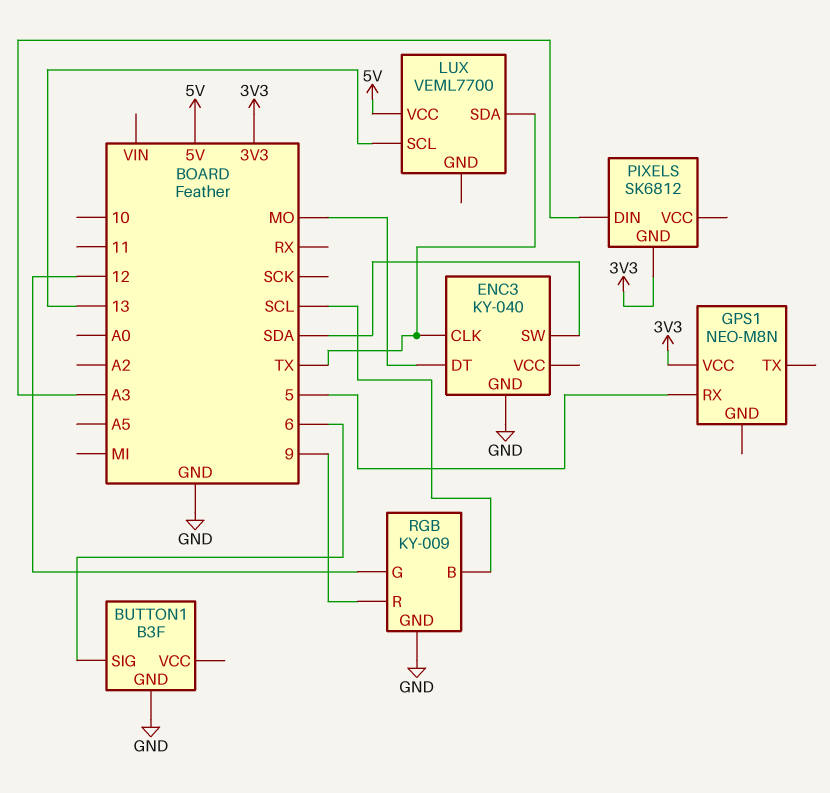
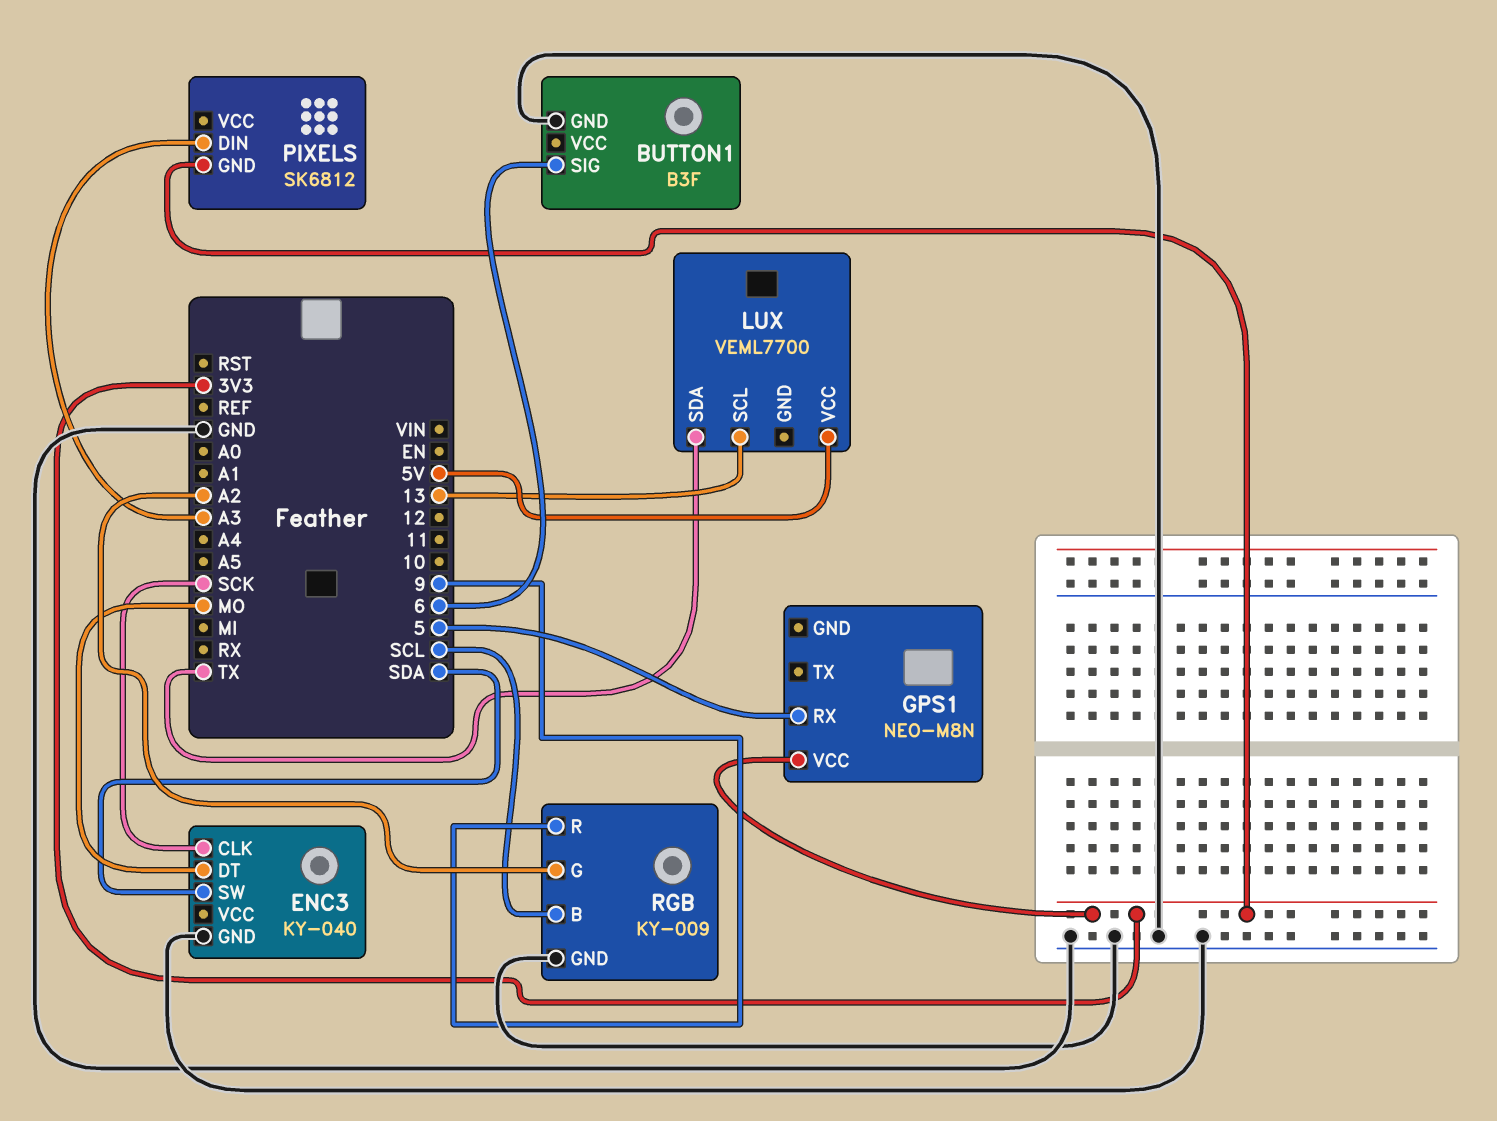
ENC3 pin CLK: TX -> SCK
RGB pin G: 12 -> A2

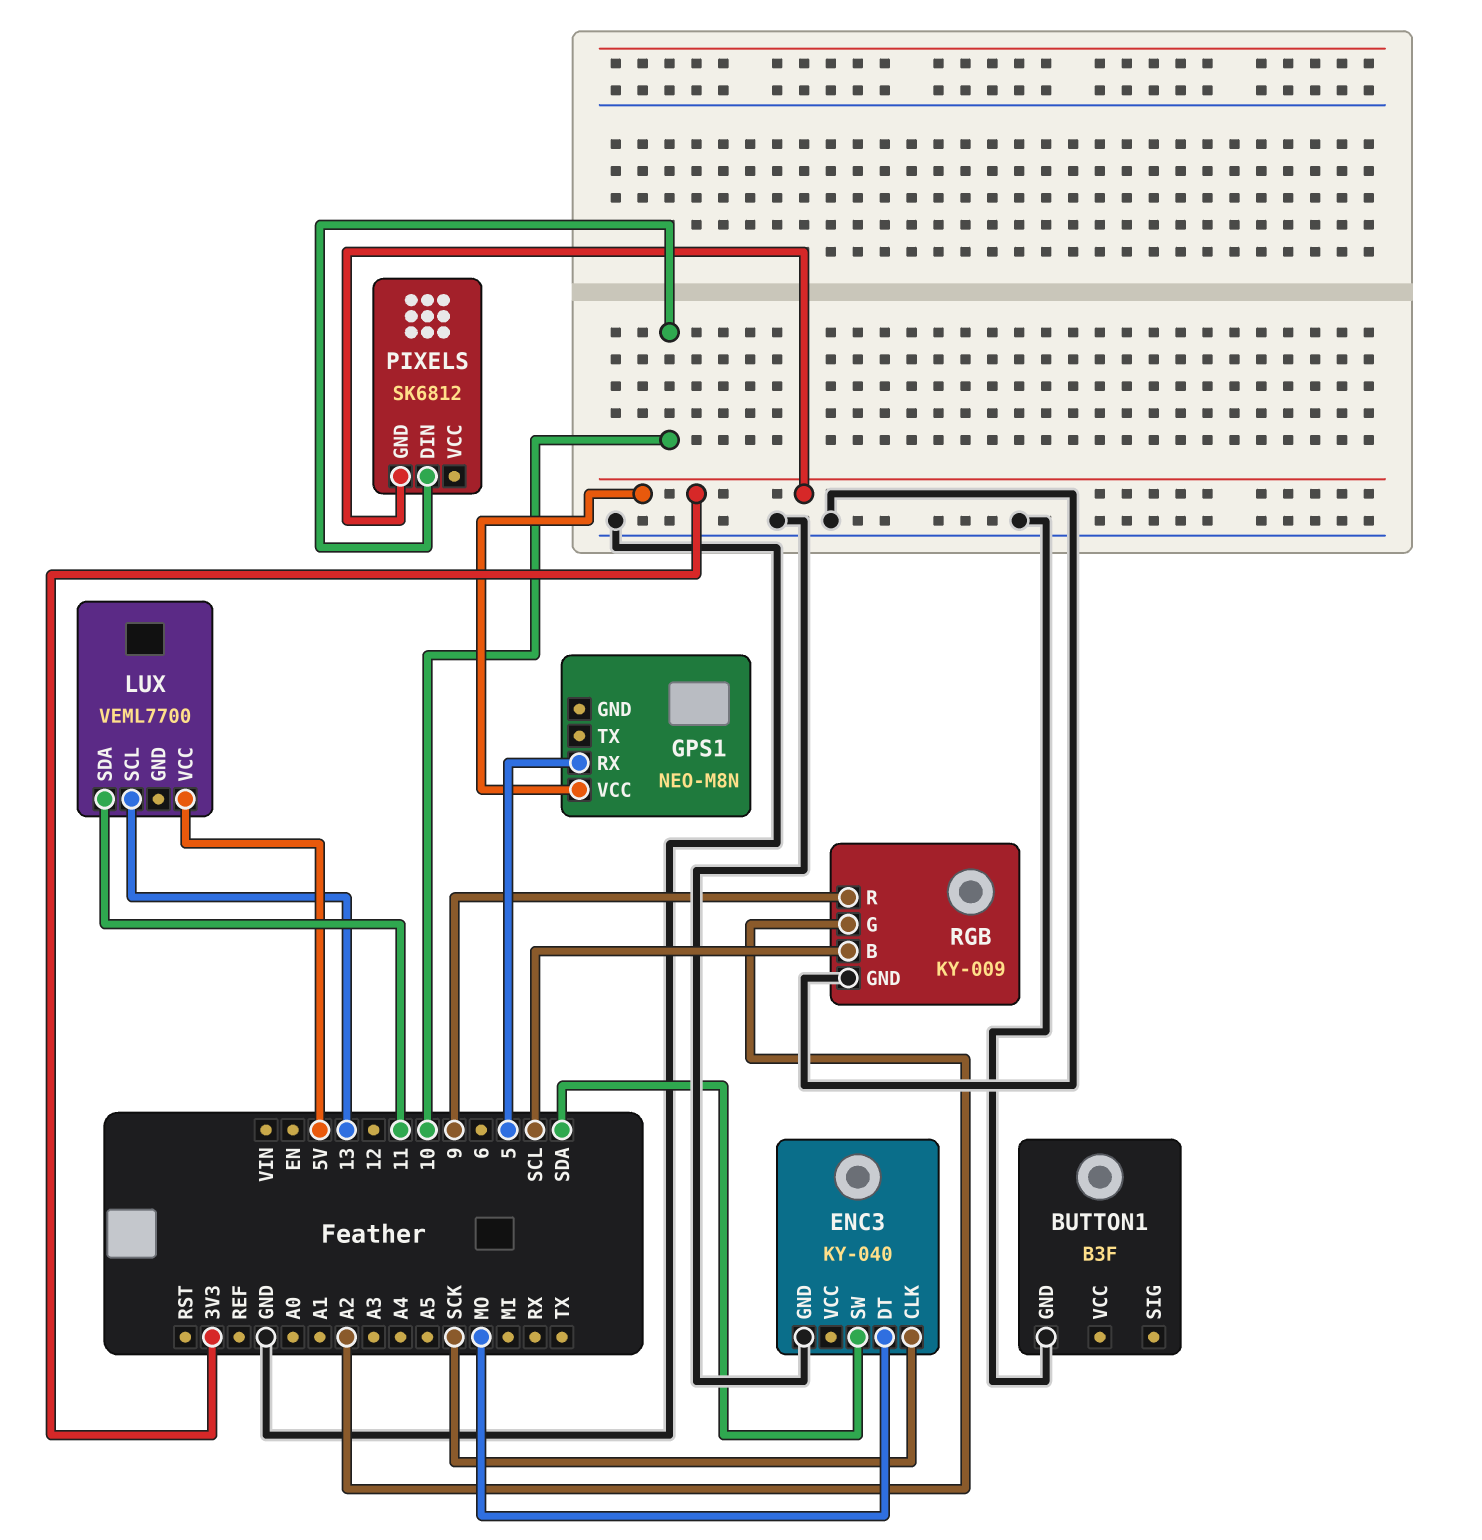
BUTTON1 pin SIG: 6 -> none
LUX pin SDA: TX -> 11
PIXELS pin DIN: A3 -> 10

